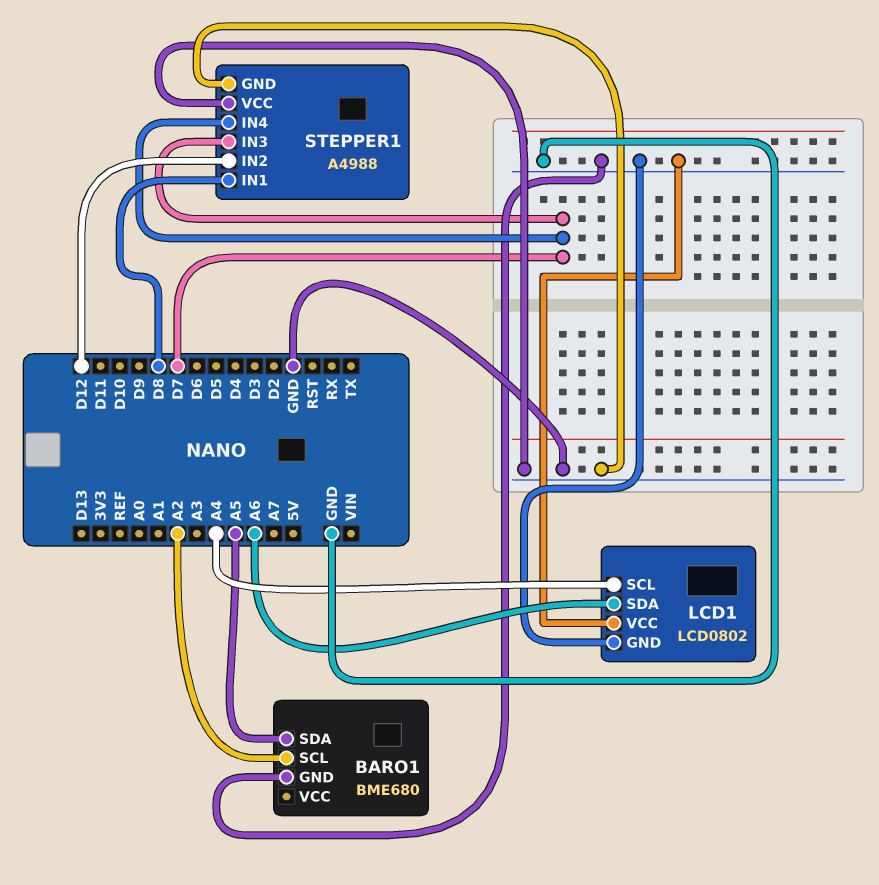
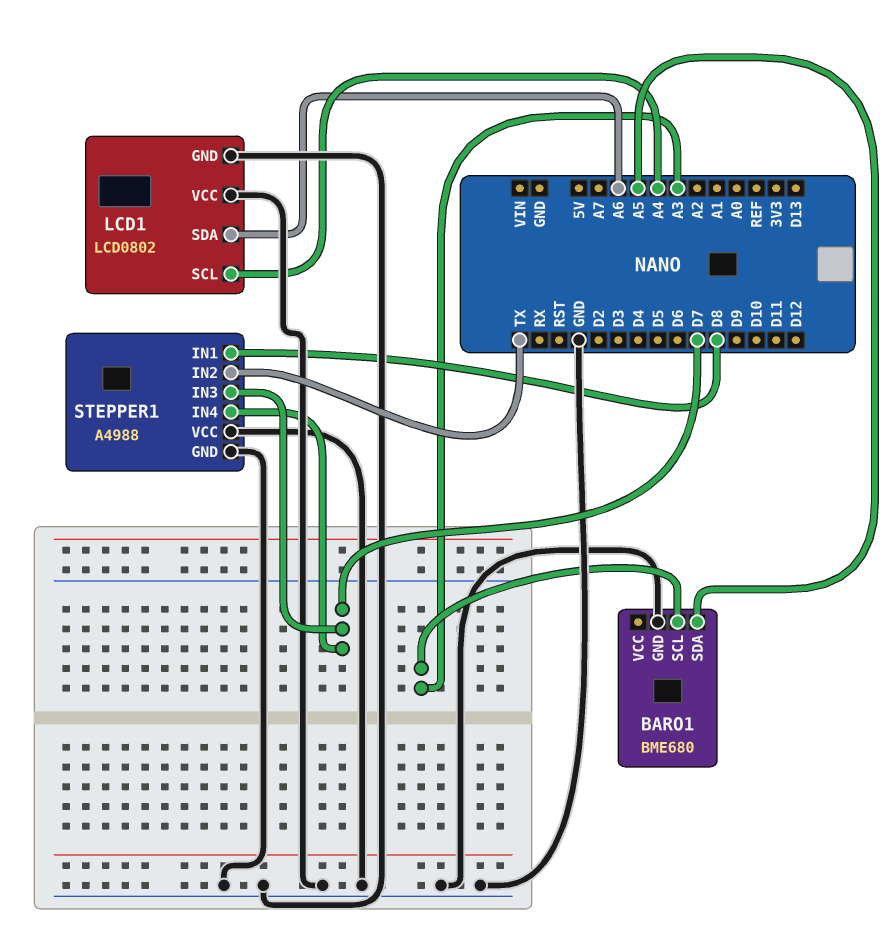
BARO1 pin SCL: A2 -> A3
STEPPER1 pin IN2: D12 -> TX

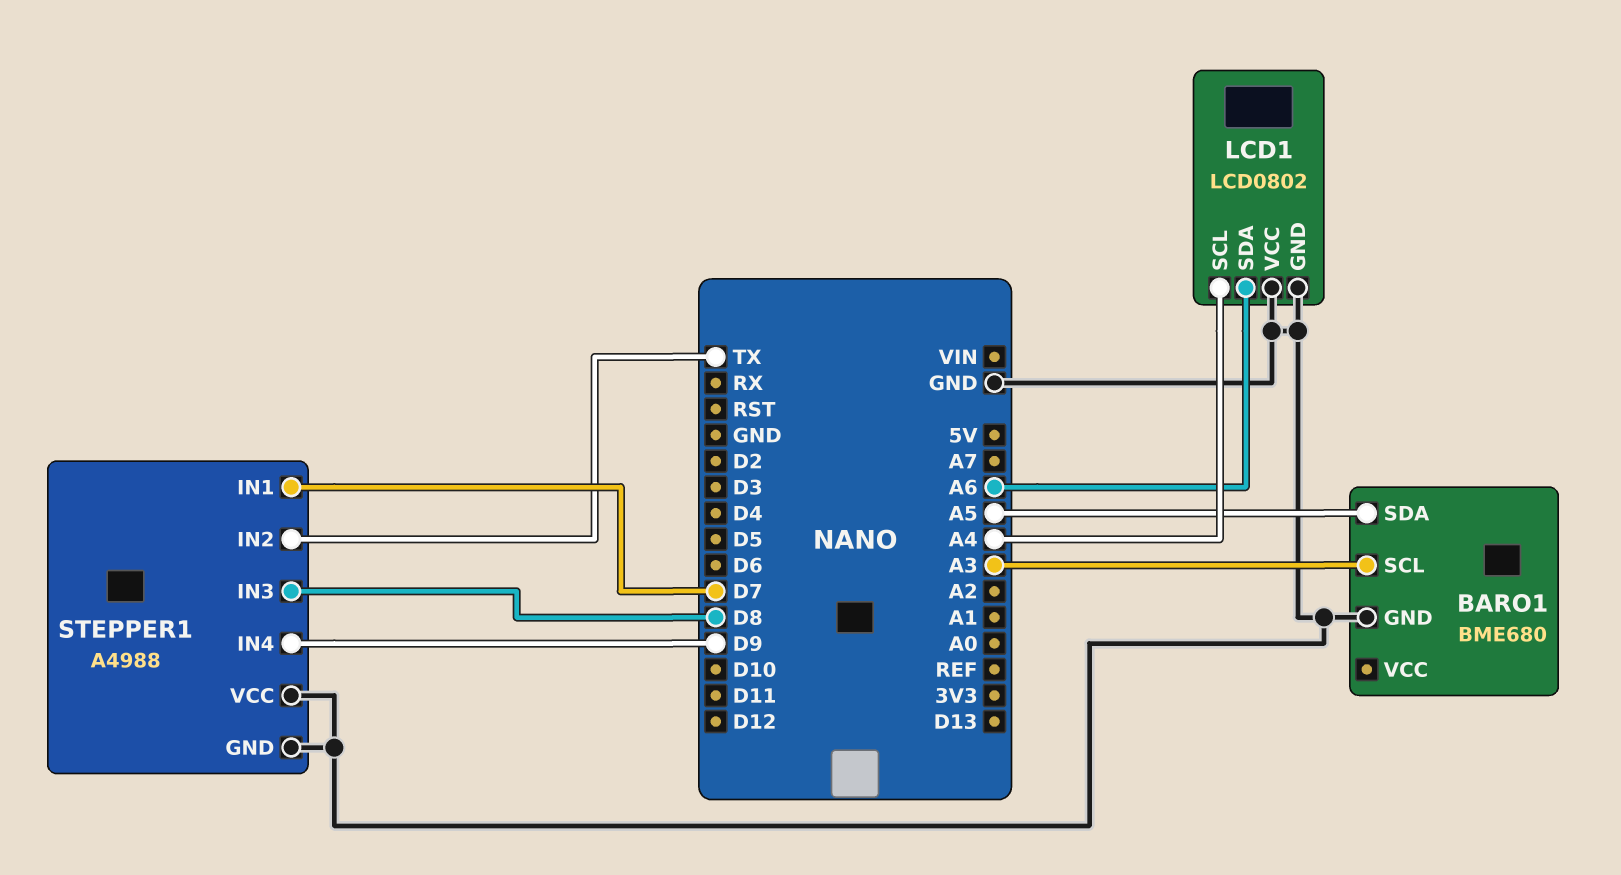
STEPPER1 pin IN1: D8 -> D7
STEPPER1 pin IN3: D7 -> D8
STEPPER1 pin IN4: D7 -> D9

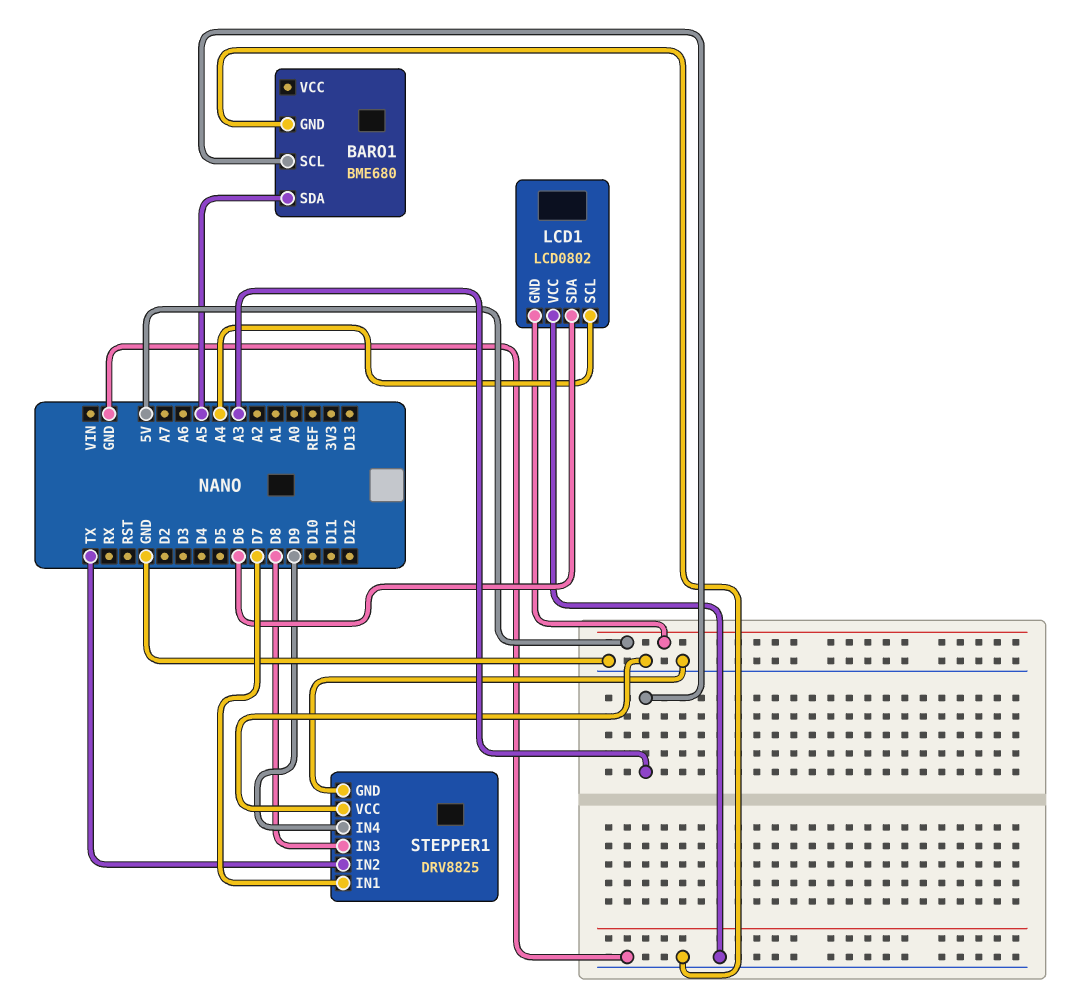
LCD1 pin GND: GND -> 5V
LCD1 pin SDA: A6 -> D6
STEPPER1: A4988 -> DRV8825

